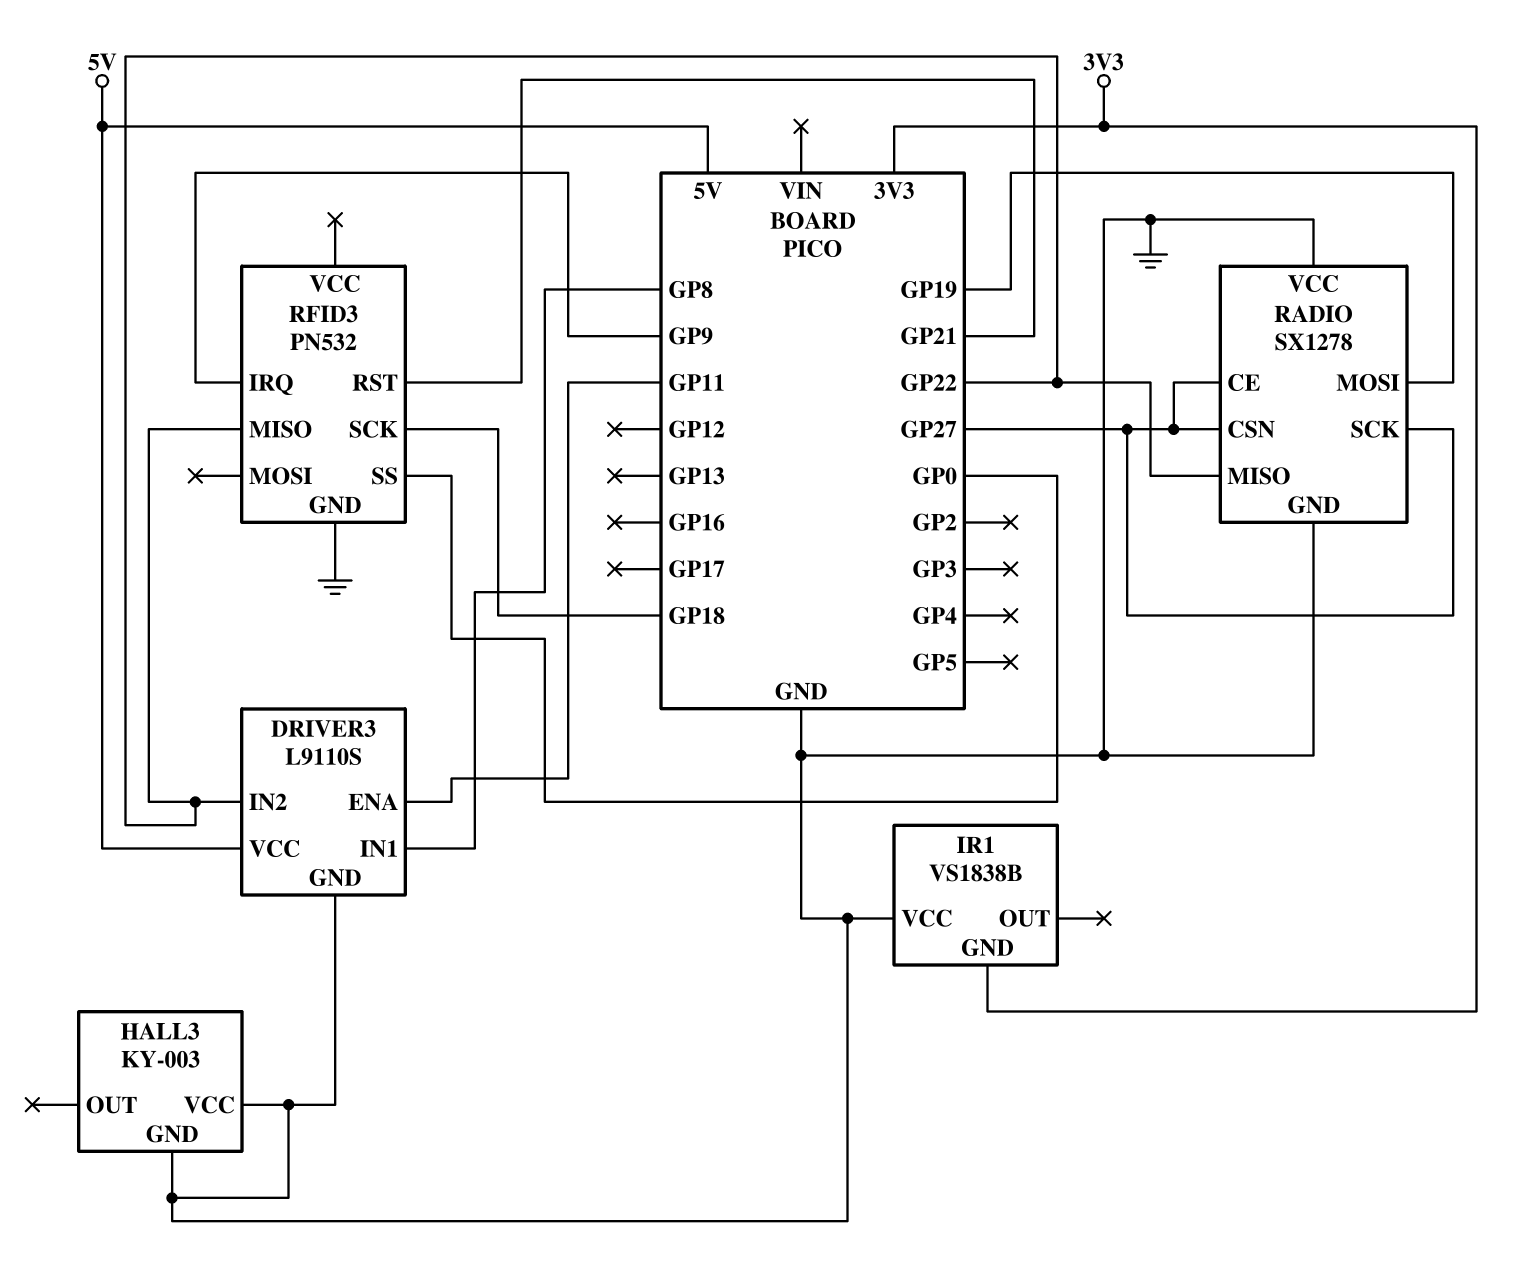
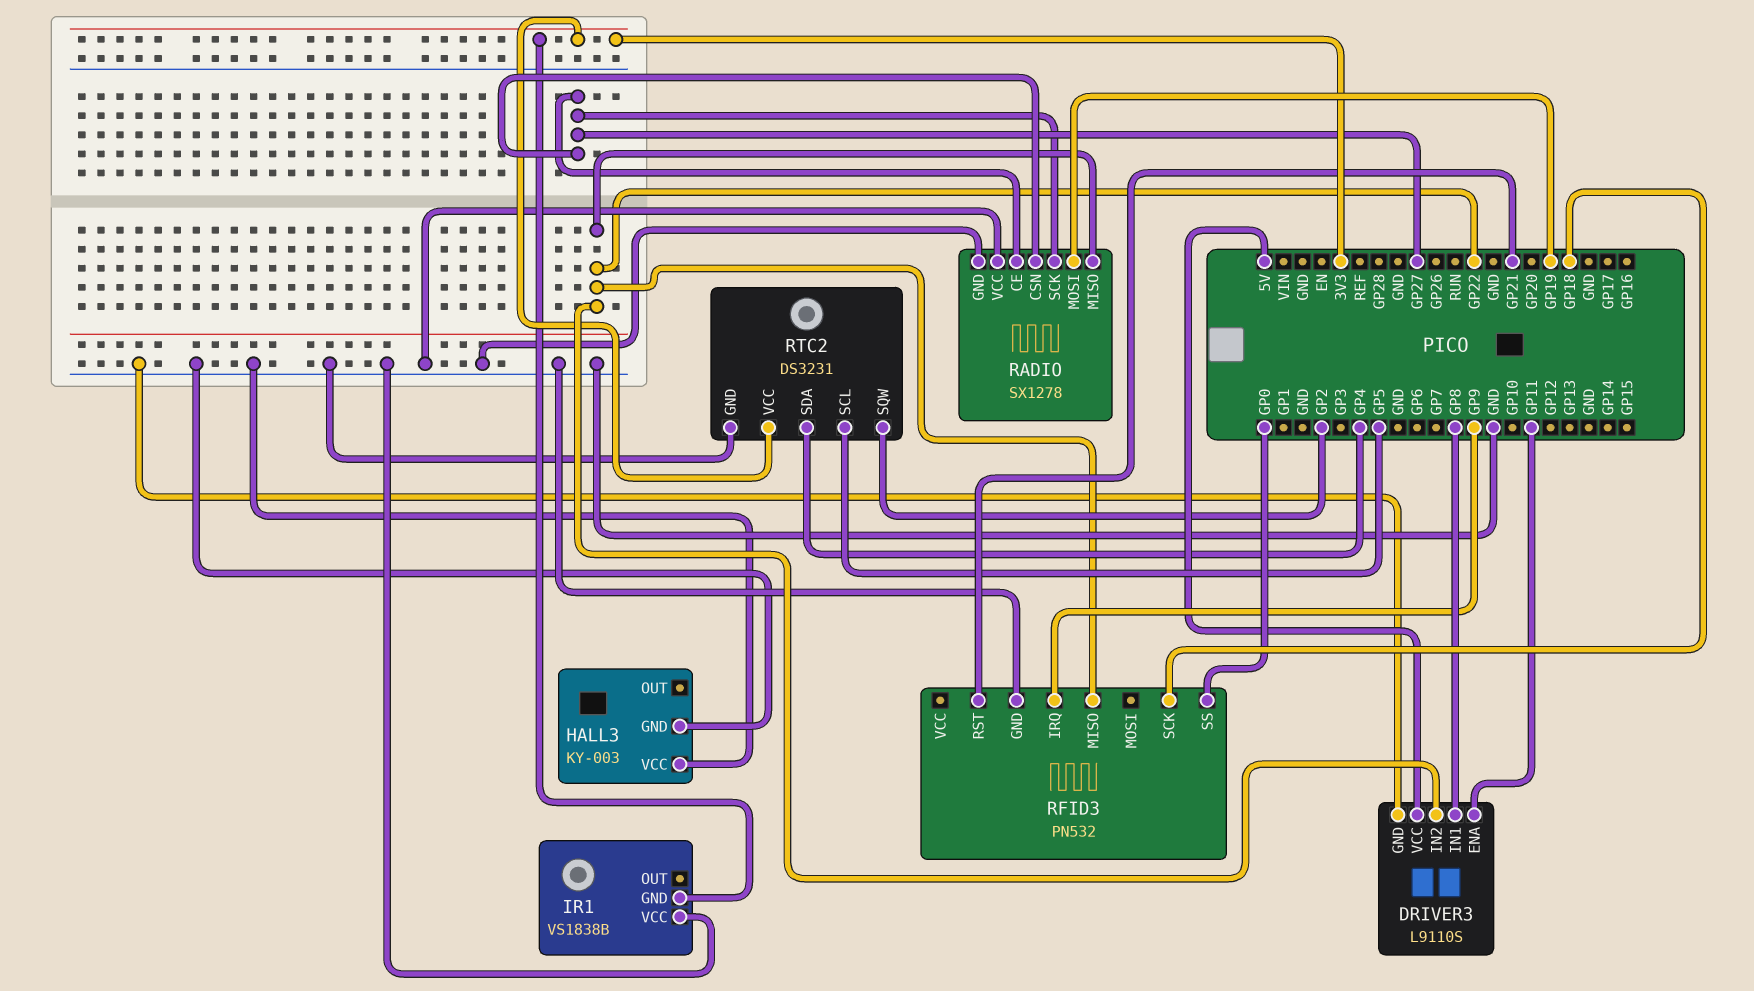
RTC2: none -> DS3231
RTC2 pin GND: none -> GND
RTC2 pin SCL: none -> GP5
RTC2 pin SDA: none -> GP4
RTC2 pin SQW: none -> GP2
RTC2 pin VCC: none -> 3V3

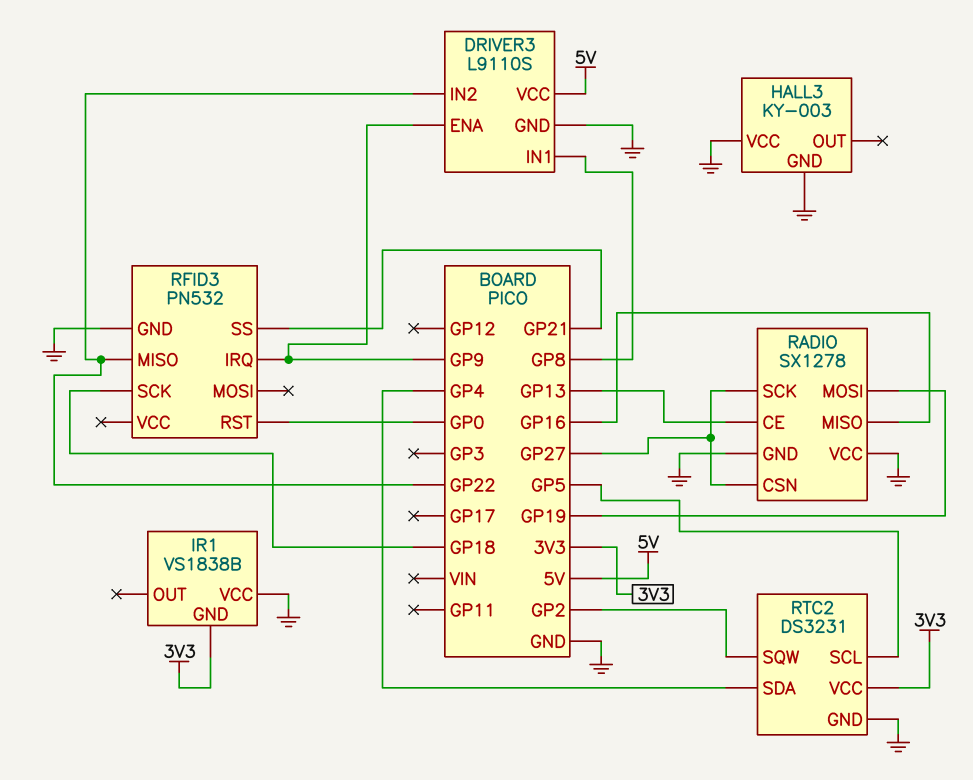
DRIVER3 pin ENA: GP11 -> GP9
RADIO pin CE: GP27 -> GP13
RADIO pin MISO: GP22 -> GP16
RFID3 pin RST: GP21 -> GP0
RFID3 pin SS: GP0 -> GP21

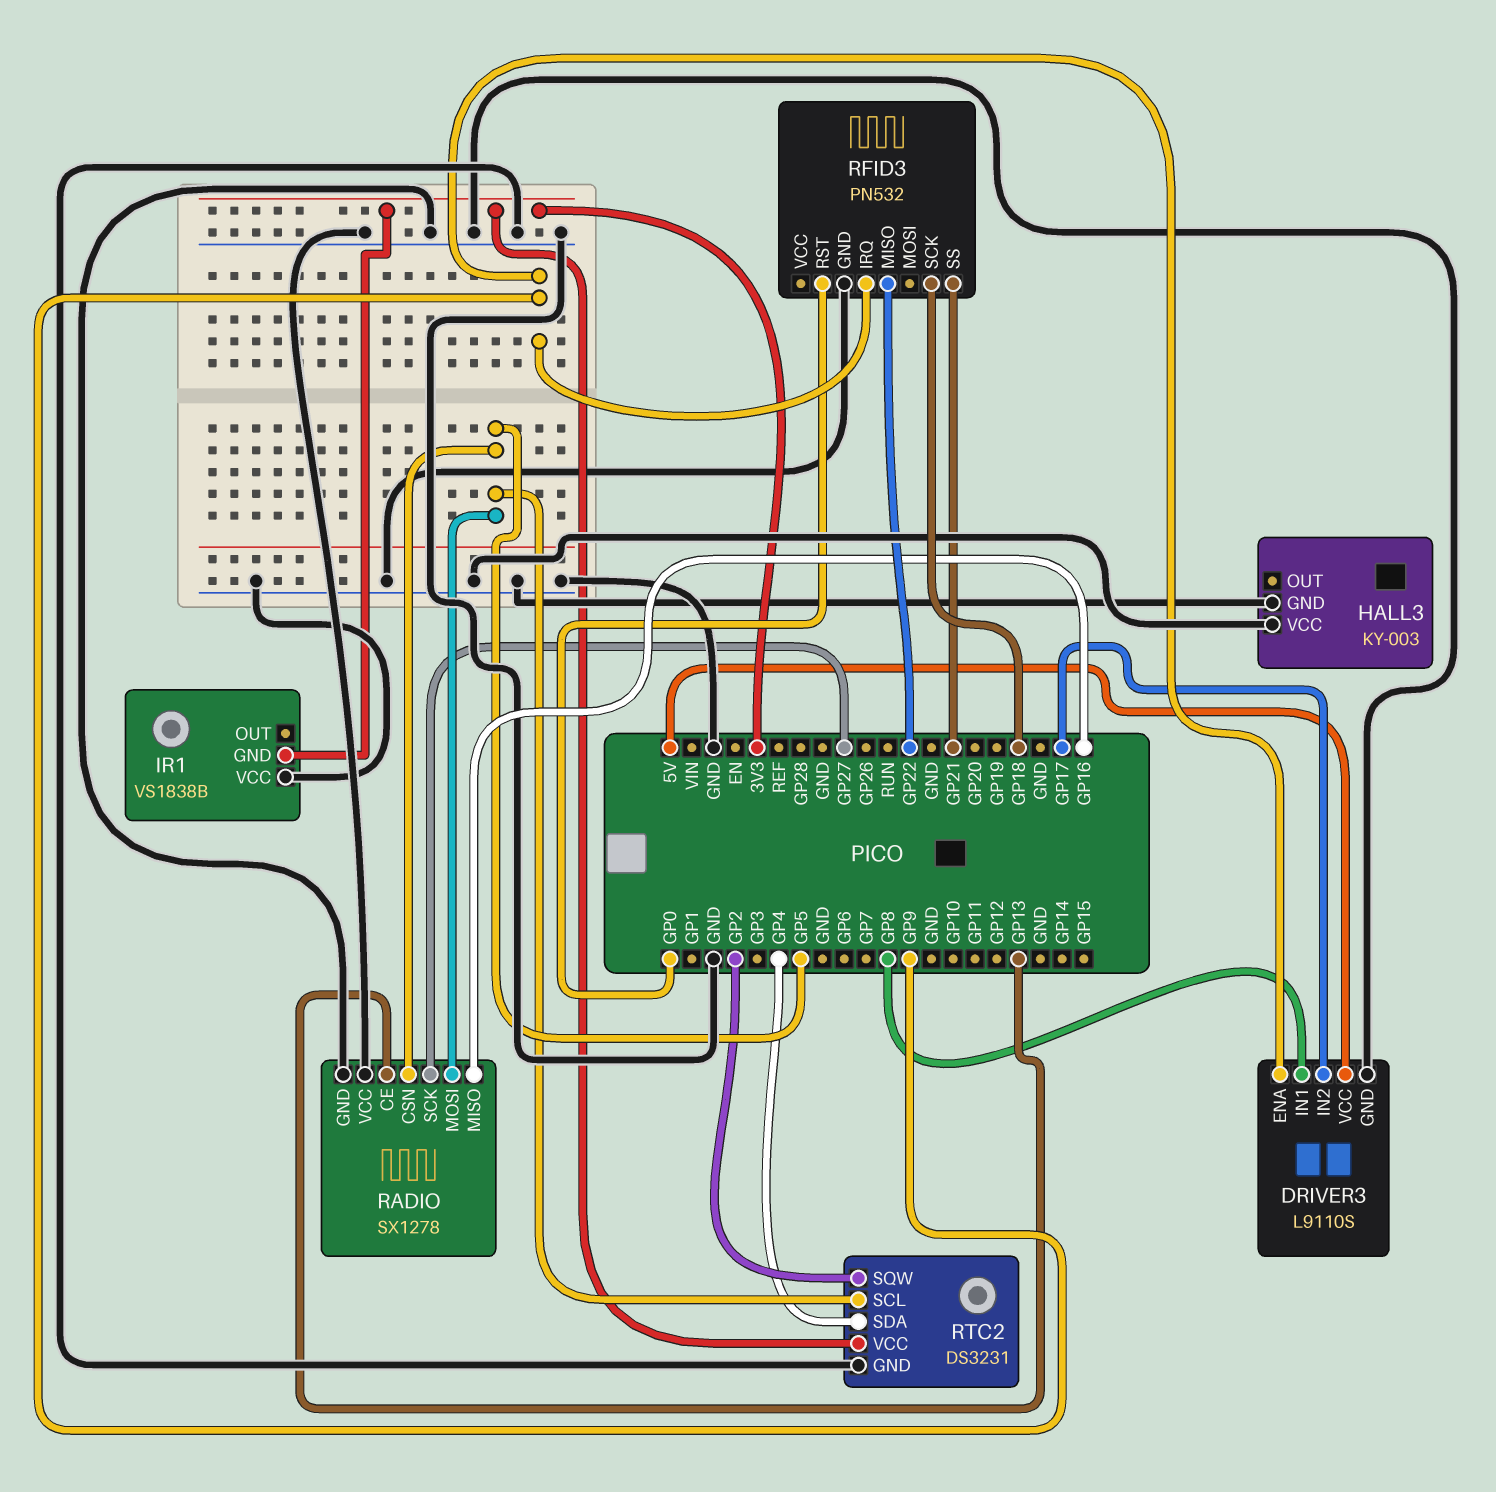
DRIVER3 pin IN2: GP22 -> GP17
RADIO pin CSN: GP27 -> GP5
RADIO pin MOSI: GP19 -> GP5

